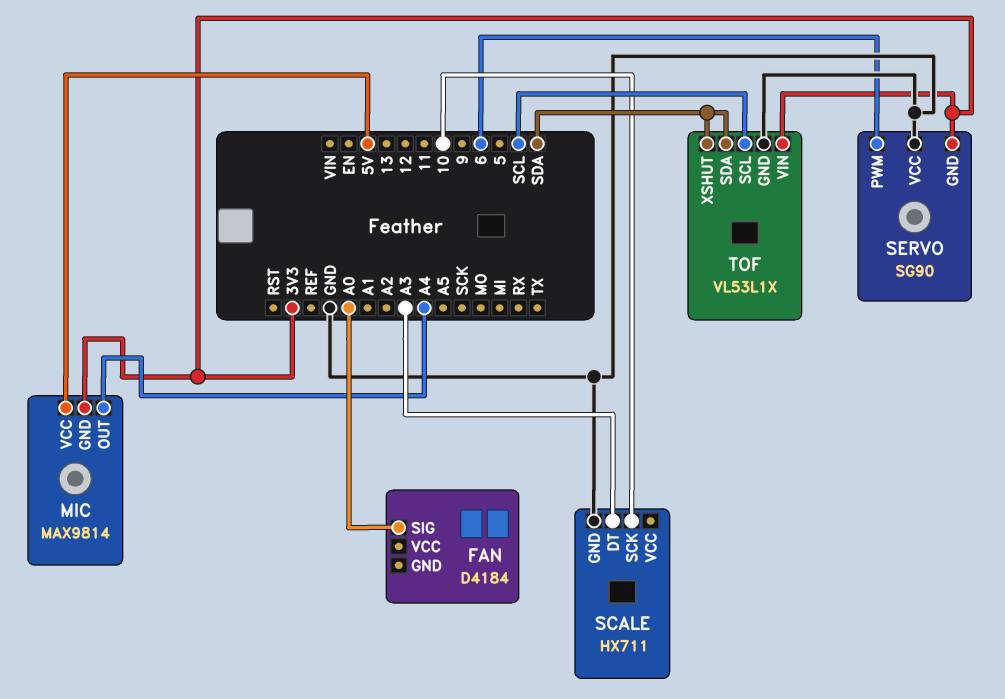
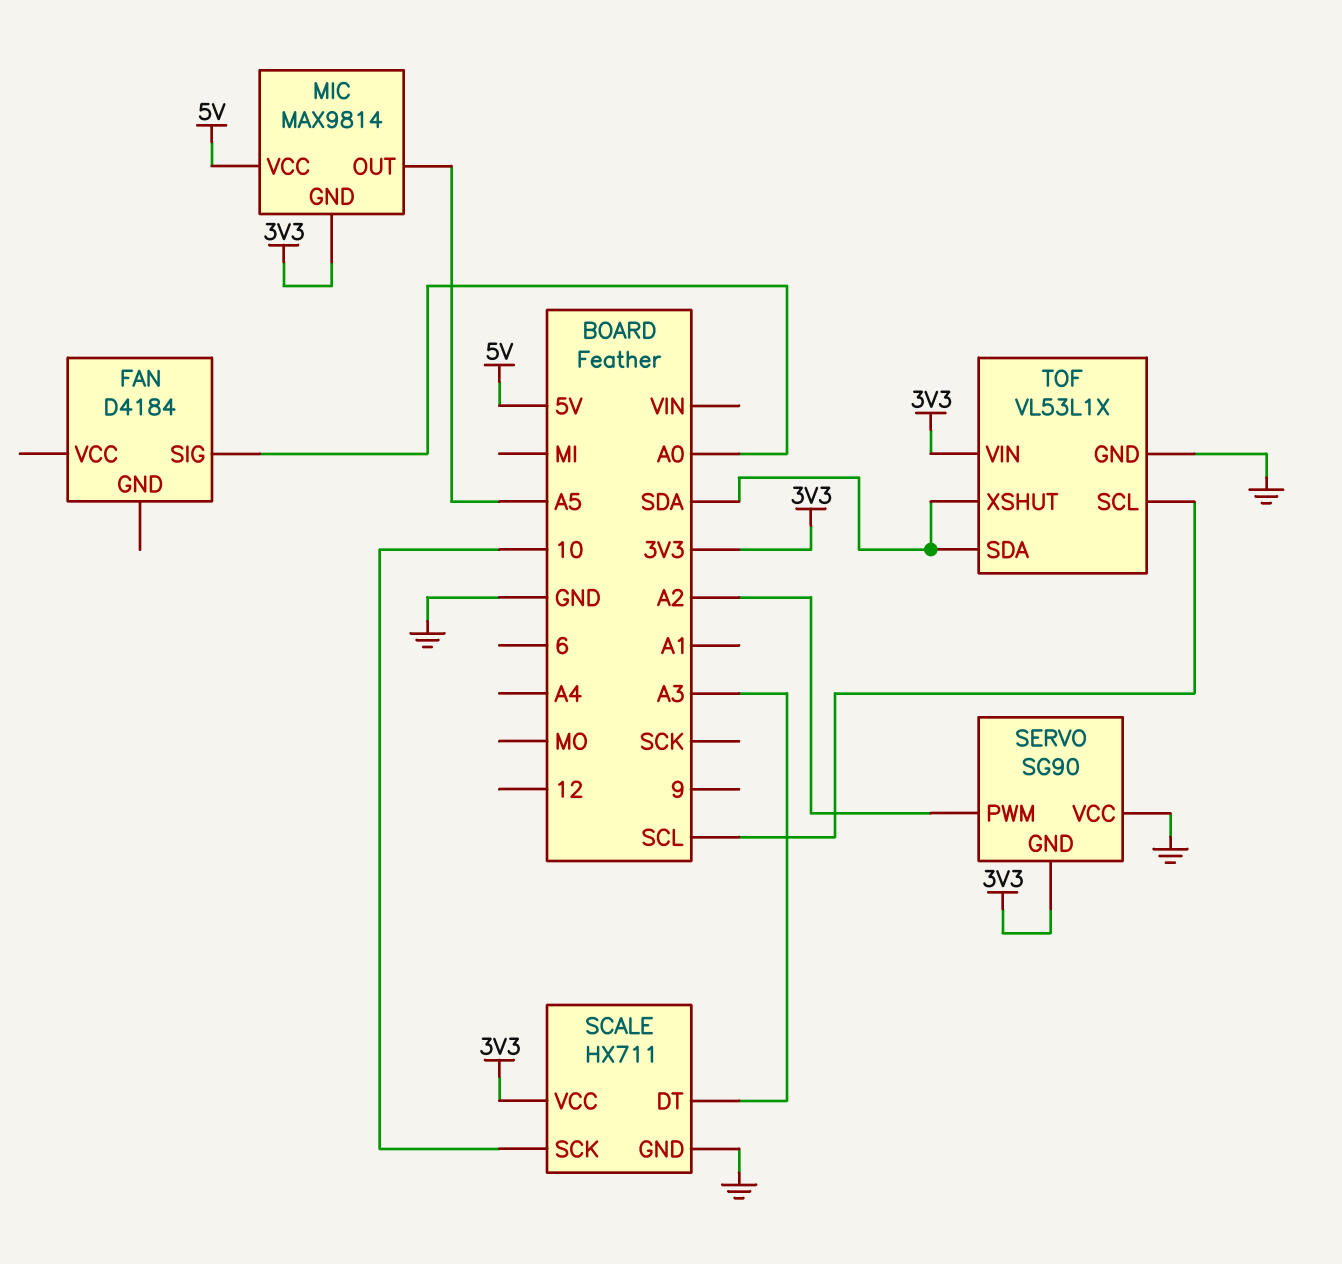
MIC pin OUT: A4 -> A5
SCALE pin VCC: none -> 3V3
SERVO pin PWM: 6 -> A2

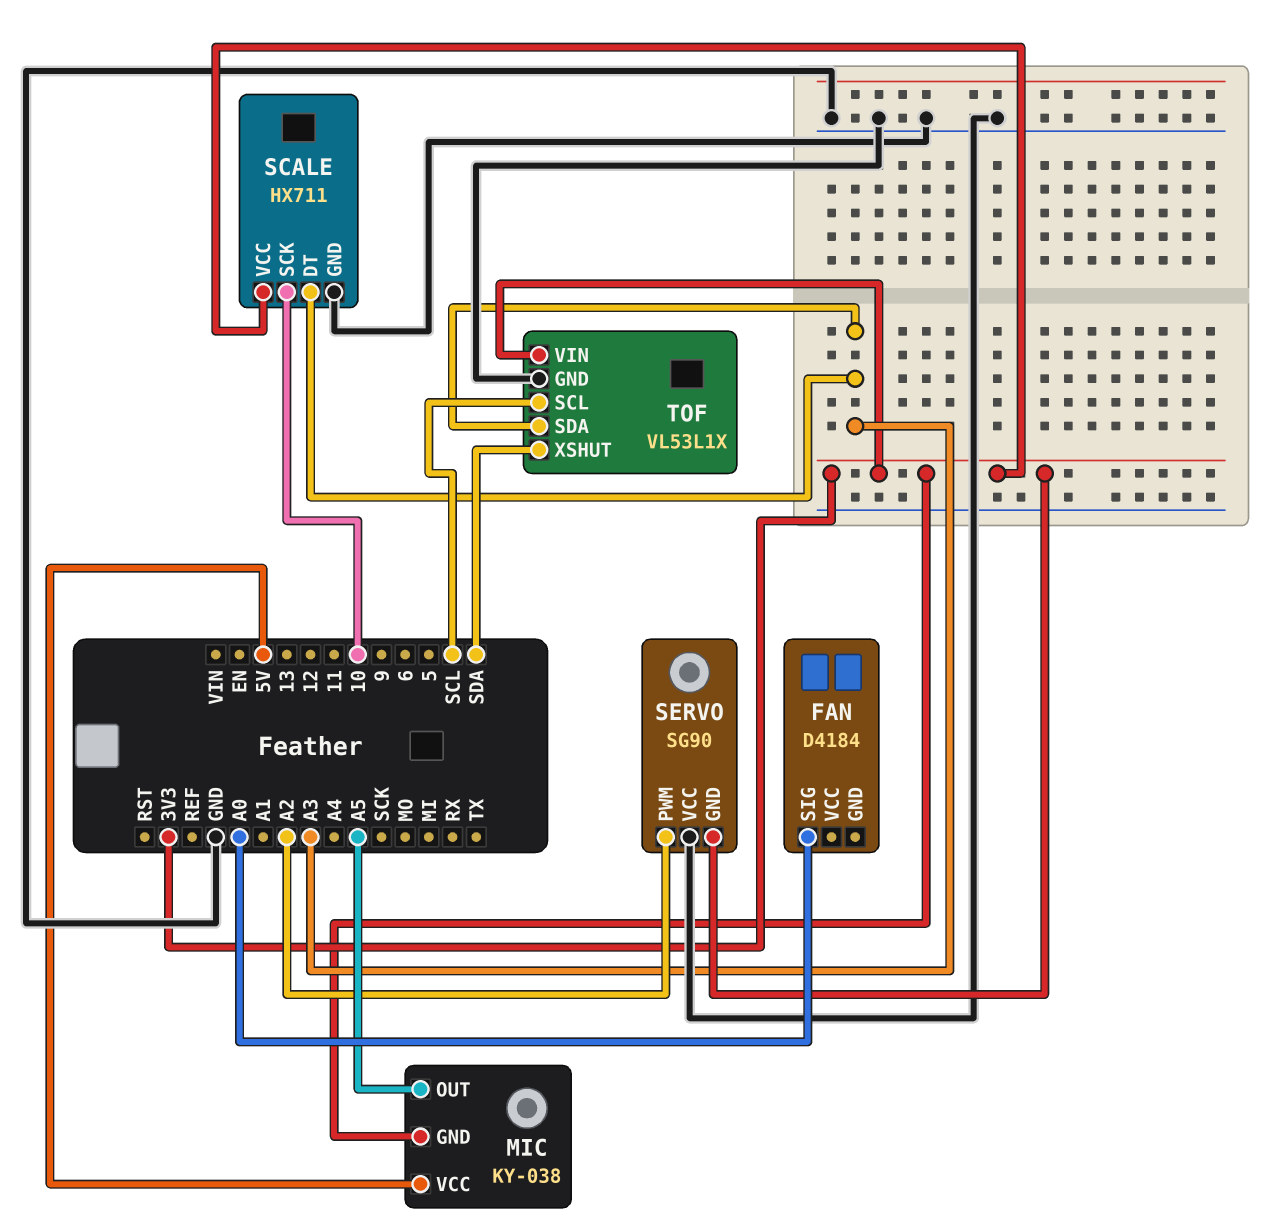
MIC: MAX9814 -> KY-038
TOF pin SDA: SDA -> A3

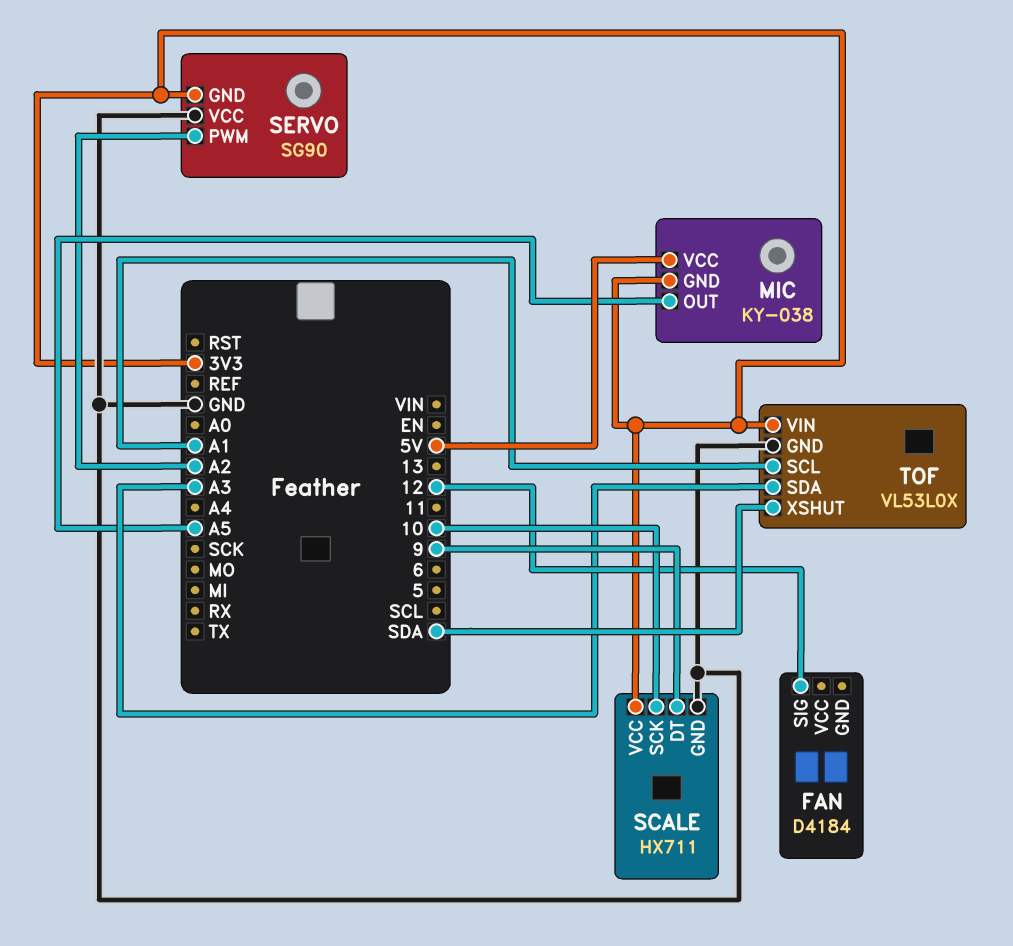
FAN pin SIG: A0 -> 12
SCALE pin DT: A3 -> 9
TOF: VL53L1X -> VL53L0X
TOF pin SCL: SCL -> A1

